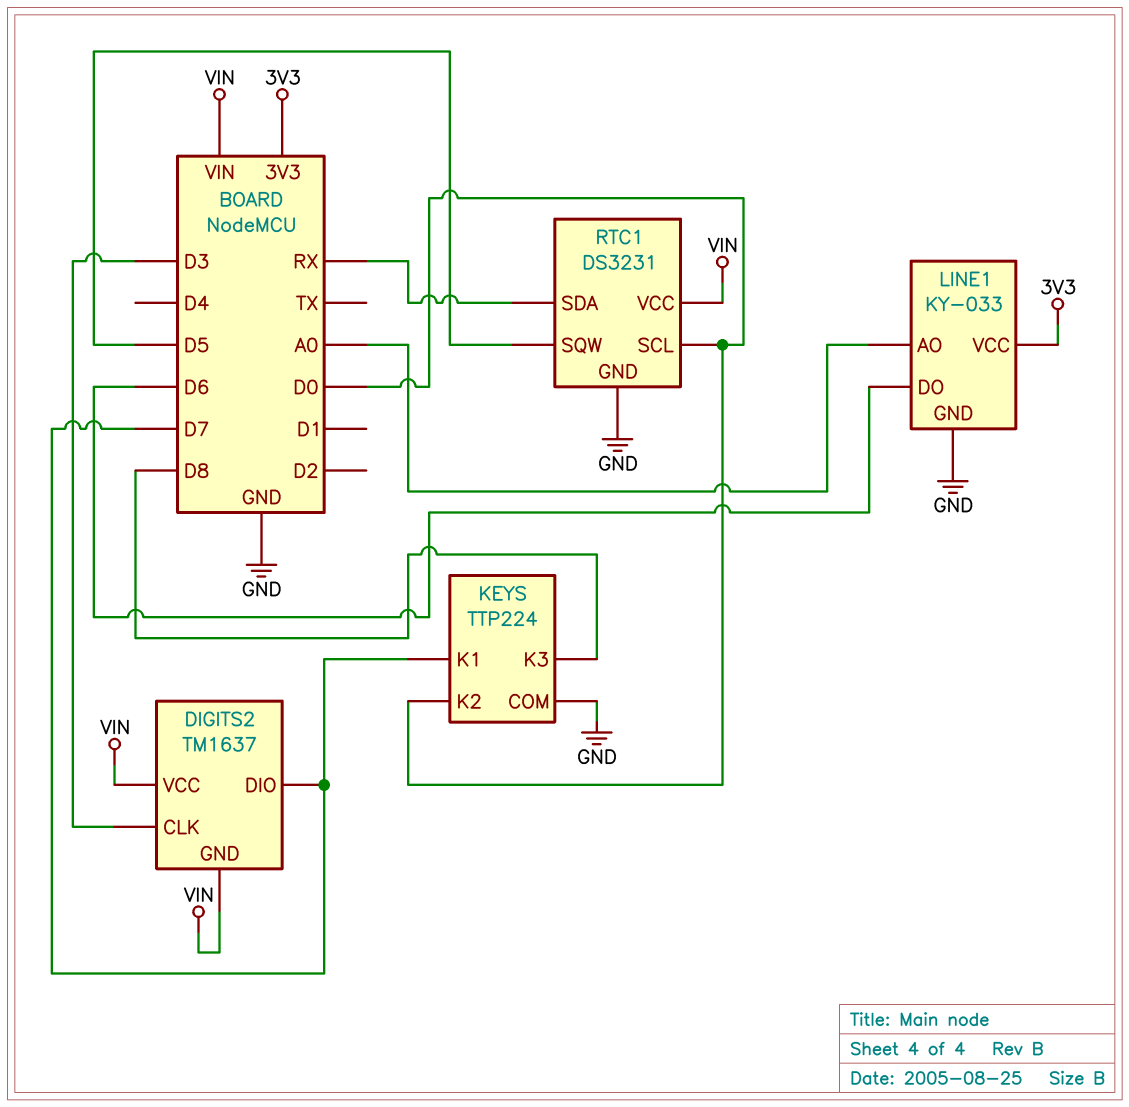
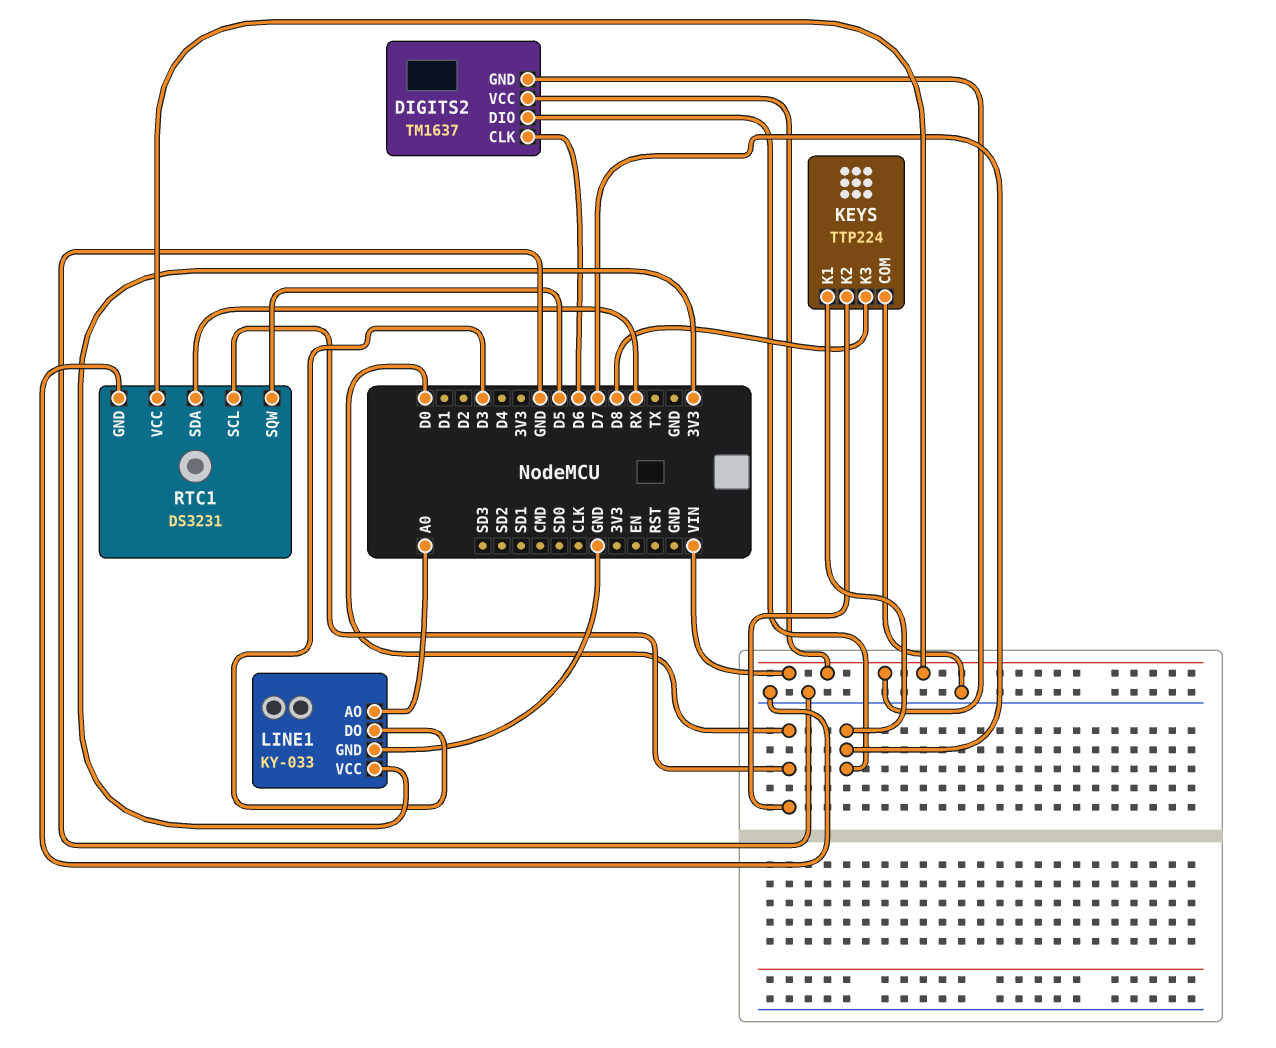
DIGITS2 pin CLK: D3 -> D6
LINE1 pin DO: D6 -> D3

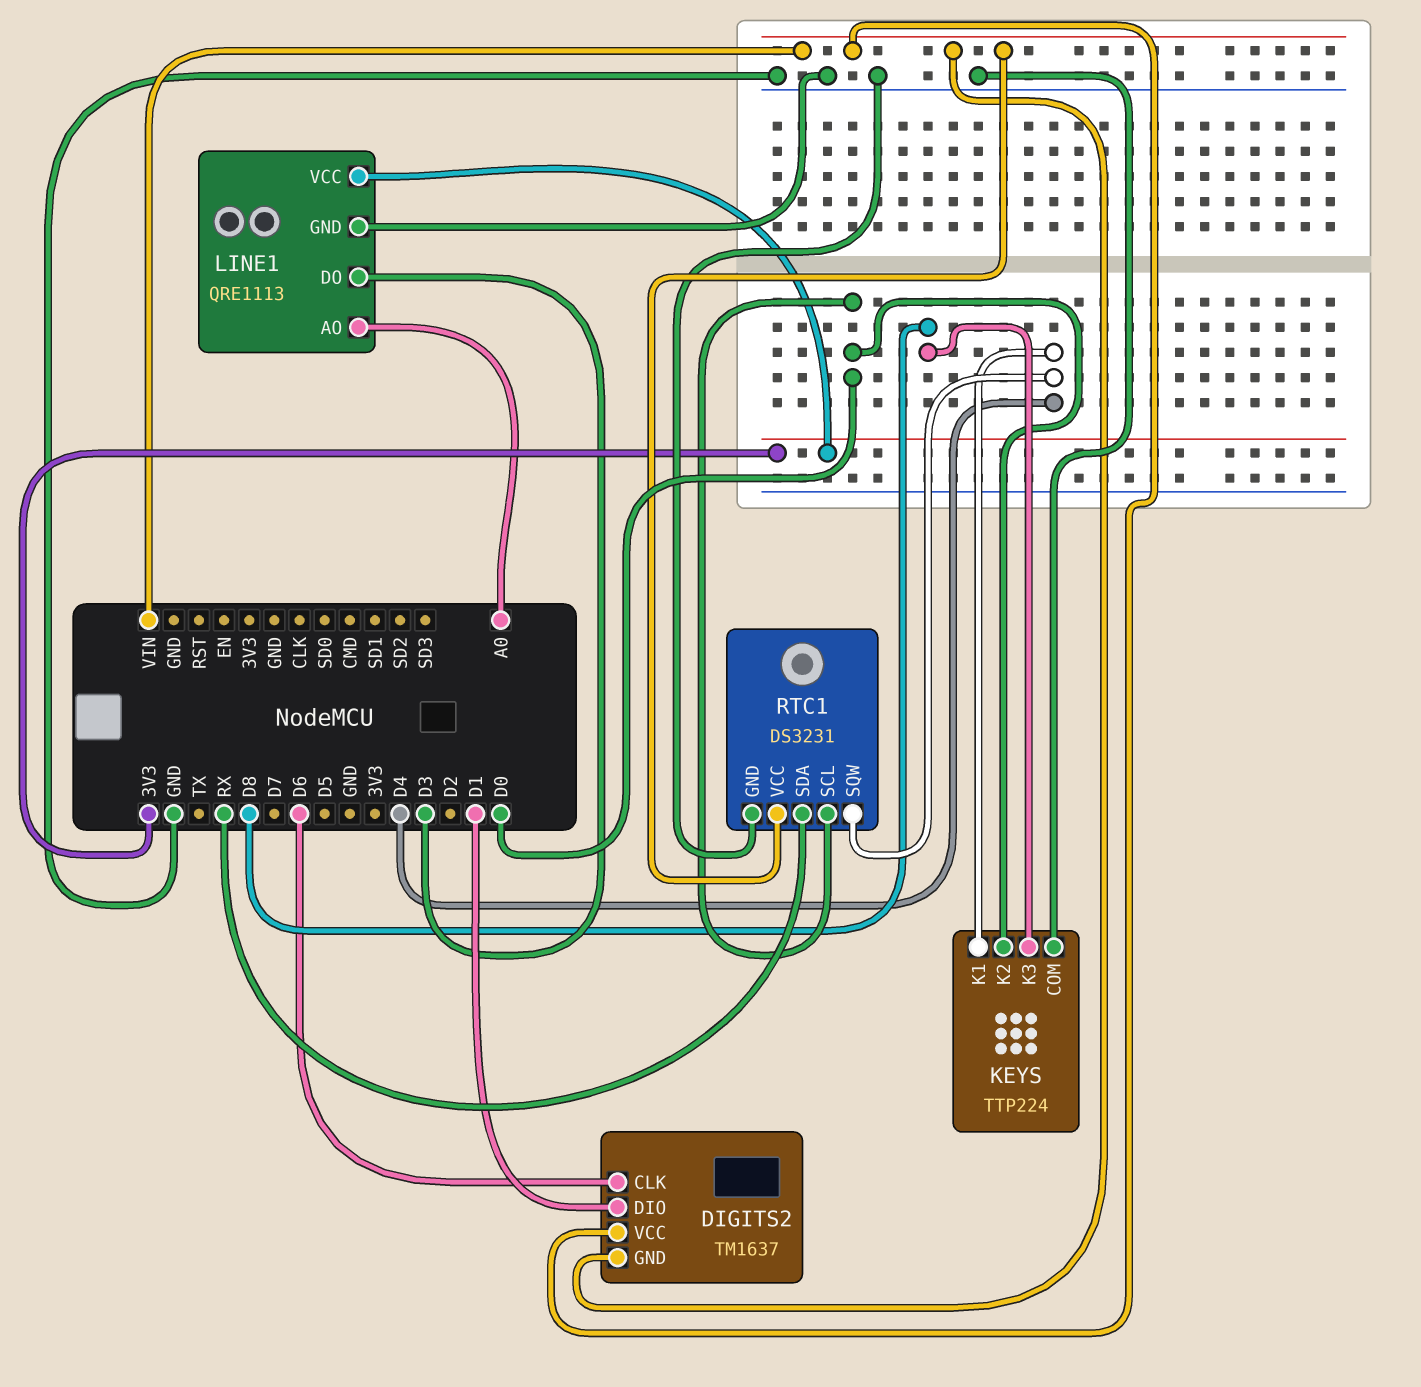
DIGITS2 pin DIO: D7 -> D1
KEYS pin K1: D7 -> D4
LINE1: KY-033 -> QRE1113
RTC1 pin SQW: D5 -> D4

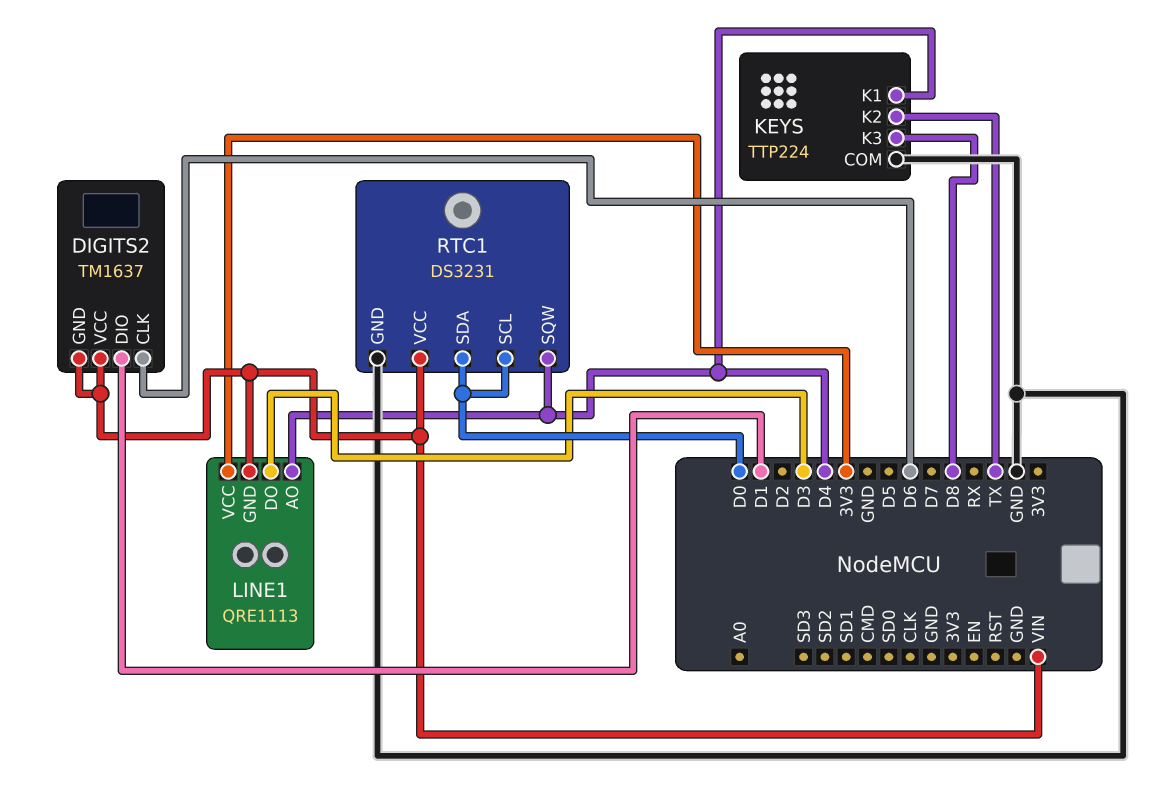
KEYS pin K2: D0 -> TX
LINE1 pin AO: A0 -> D4
LINE1 pin GND: GND -> VIN
RTC1 pin SDA: RX -> D0

